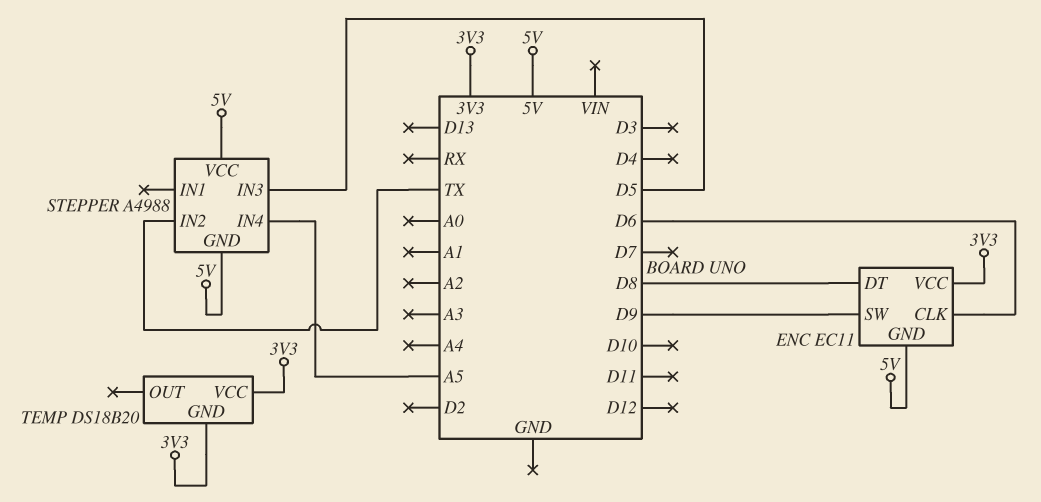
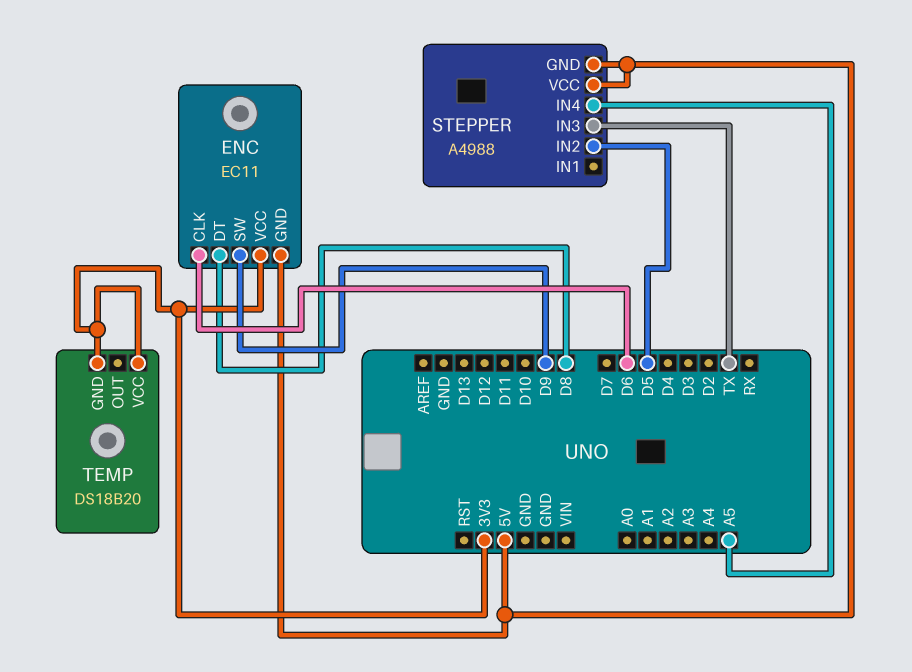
STEPPER pin IN2: TX -> D5
STEPPER pin IN3: D5 -> TX

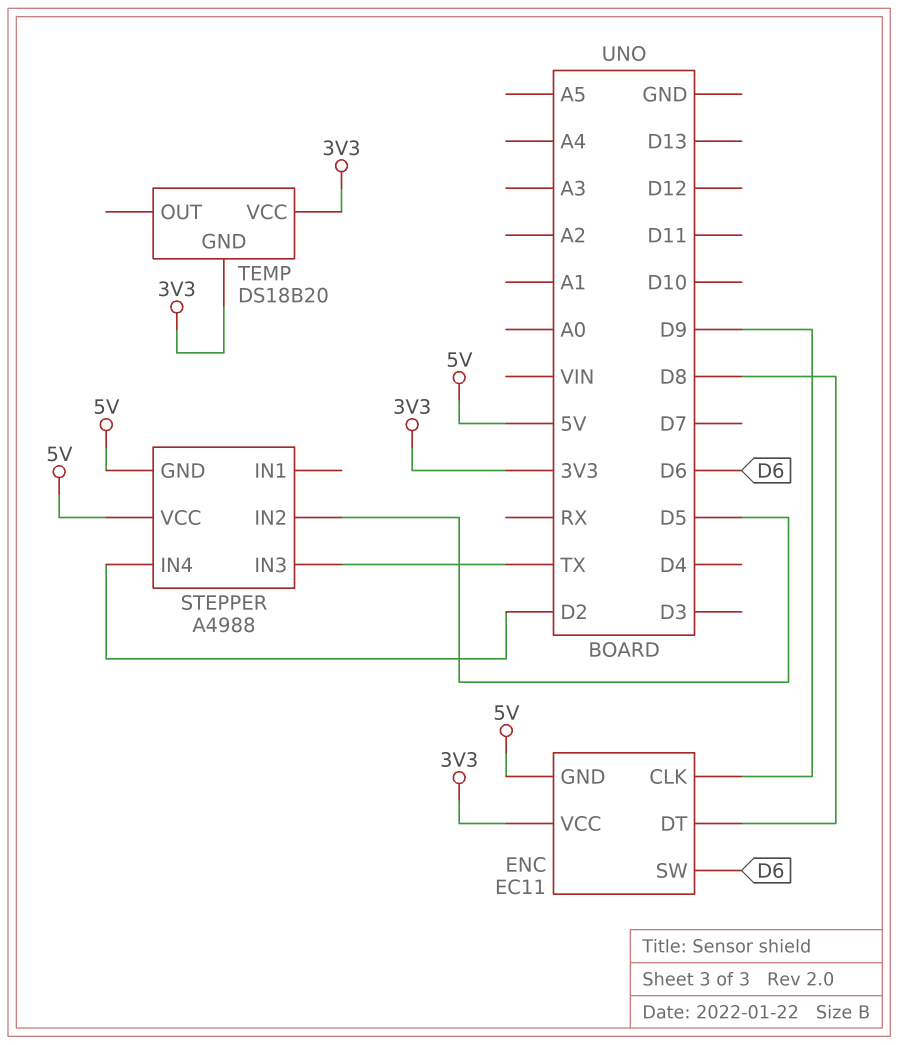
ENC pin CLK: D6 -> D9
ENC pin SW: D9 -> D6
STEPPER pin IN4: A5 -> D2

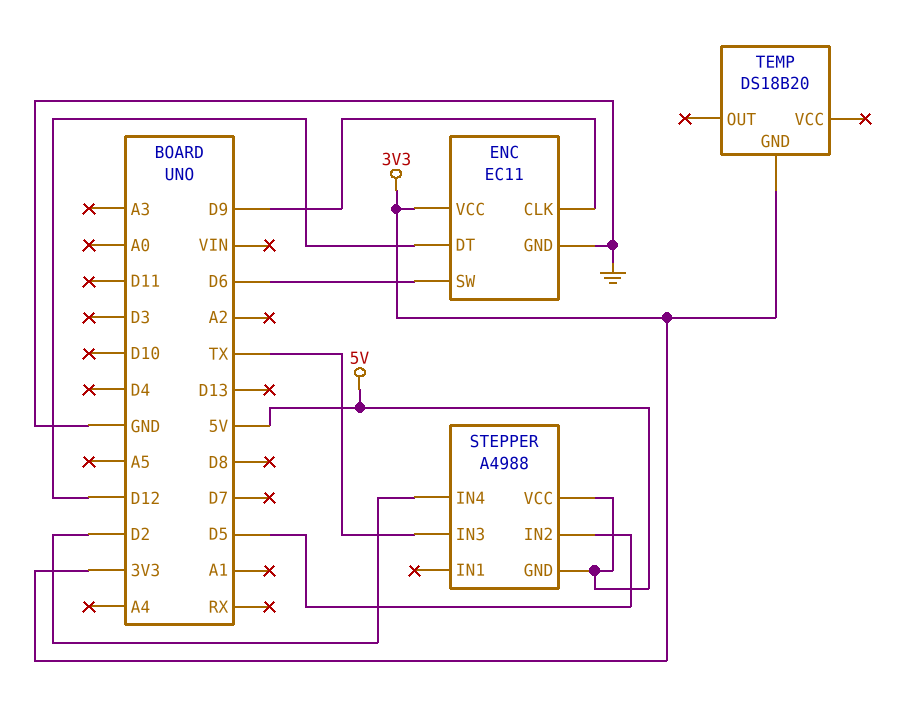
ENC pin DT: D8 -> D12
ENC pin GND: 5V -> GND
TEMP pin VCC: 3V3 -> none

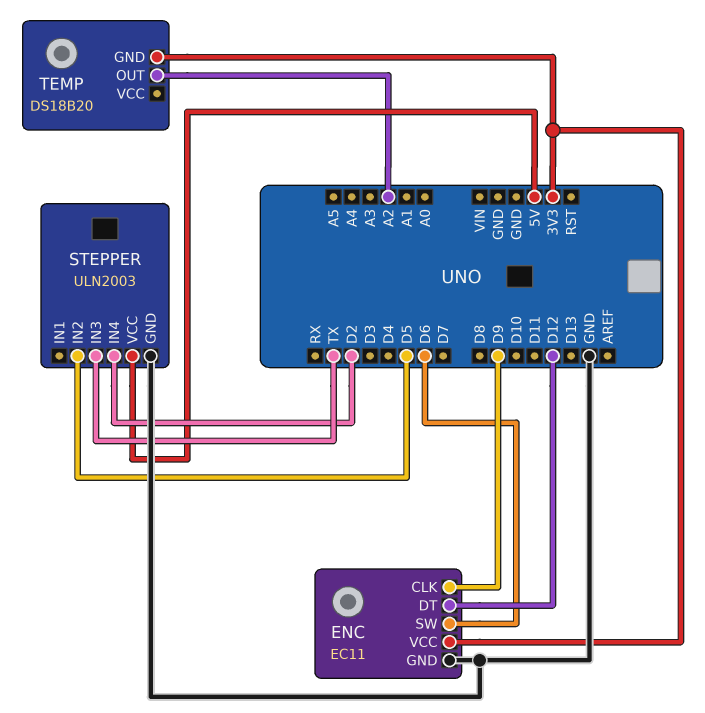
STEPPER: A4988 -> ULN2003
STEPPER pin GND: 5V -> GND
TEMP pin OUT: none -> A2

